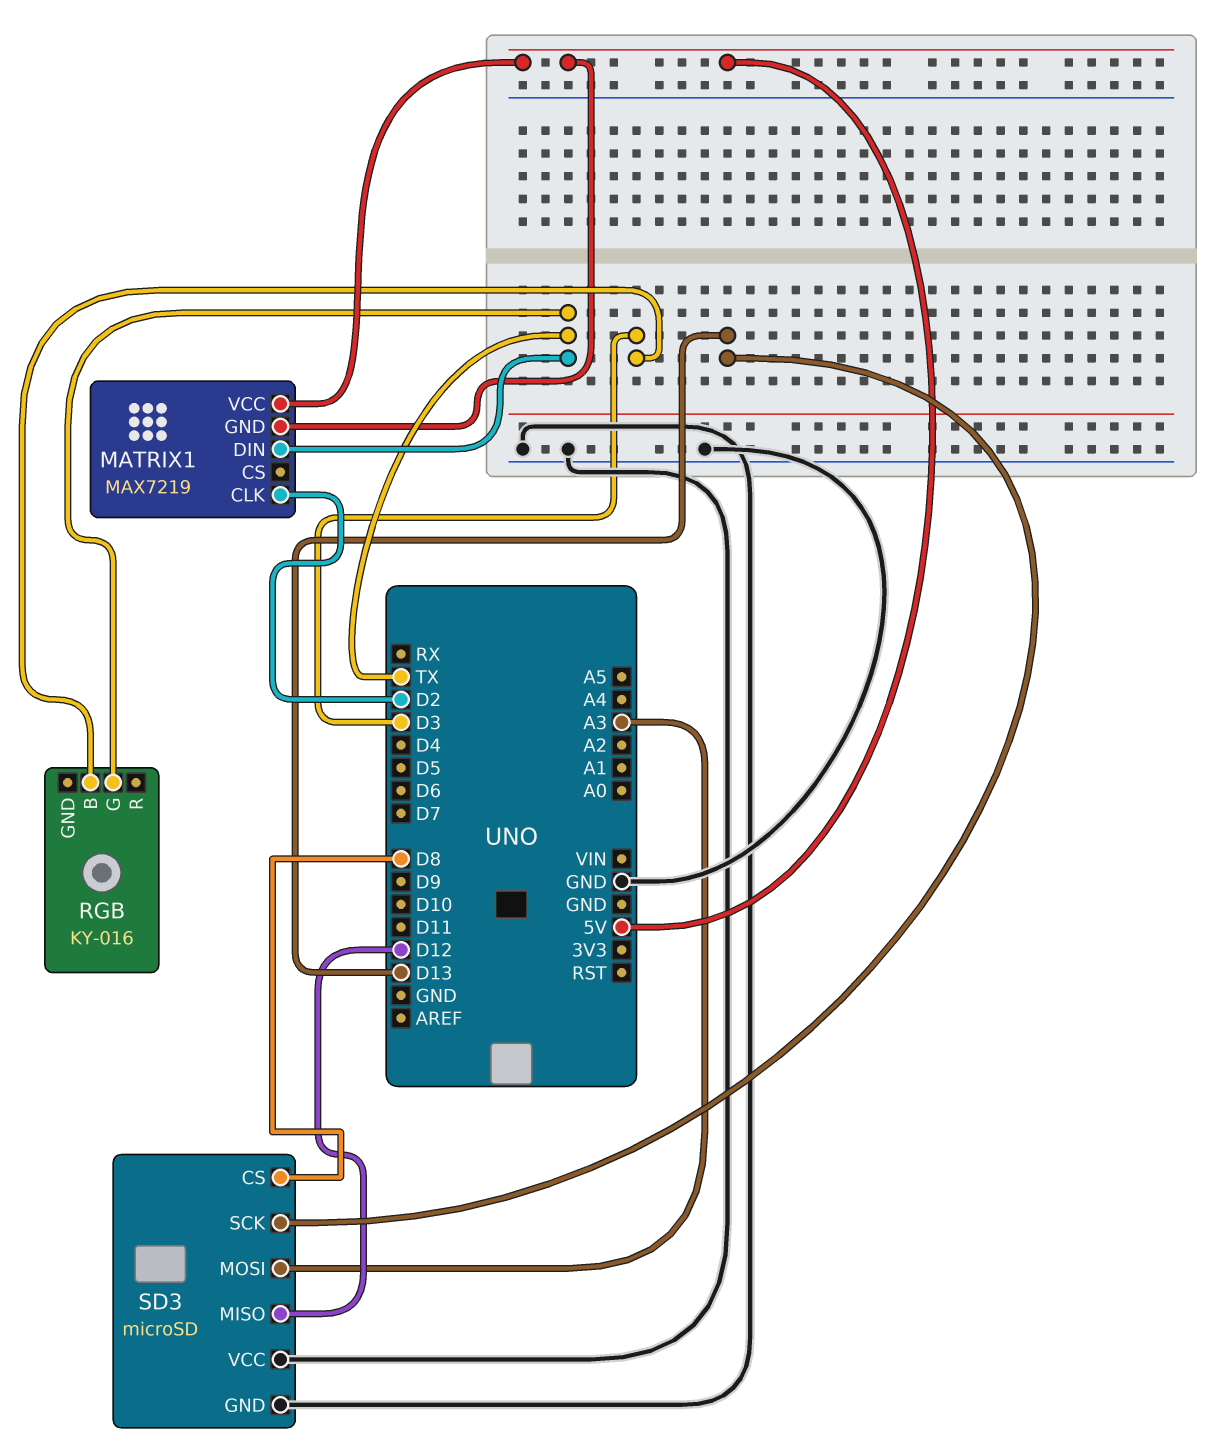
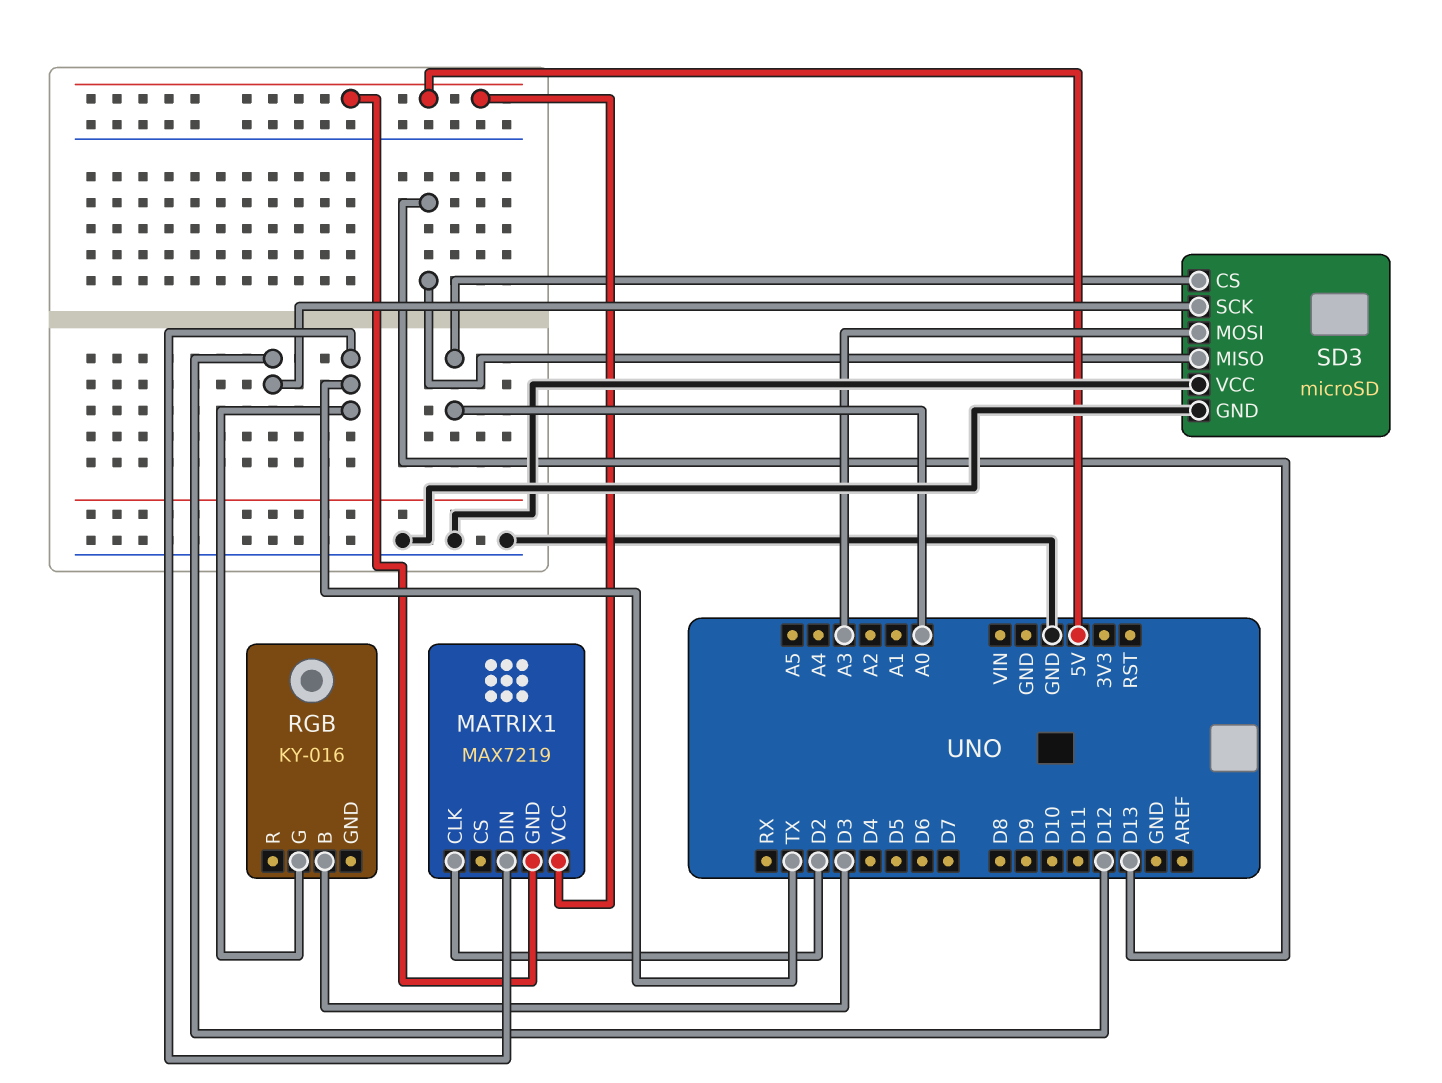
SD3 pin CS: D8 -> A0
SD3 pin MISO: D12 -> D13
SD3 pin SCK: D13 -> D12

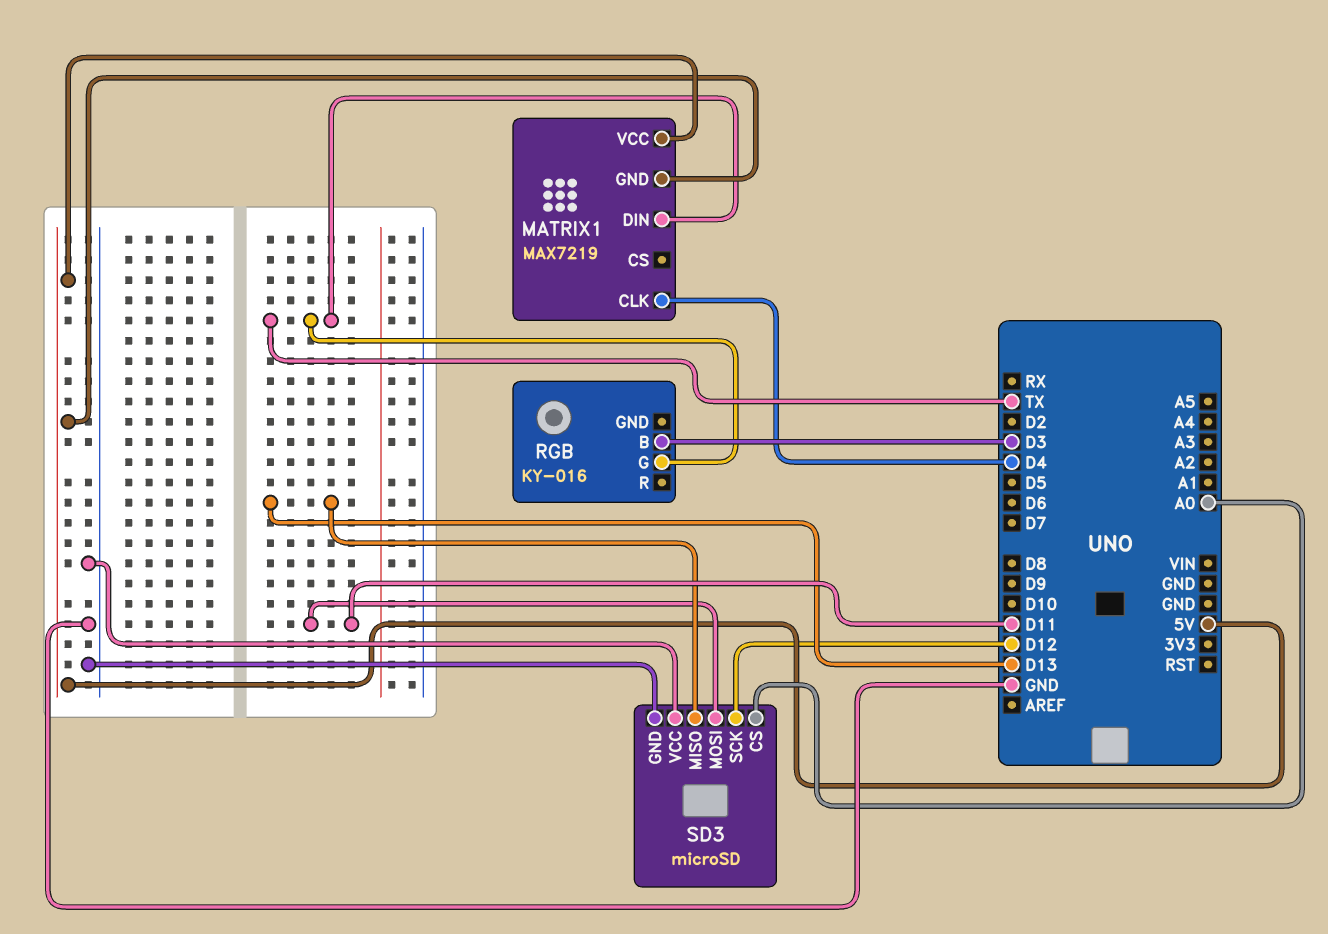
MATRIX1 pin CLK: D2 -> D4
SD3 pin MOSI: A3 -> D11

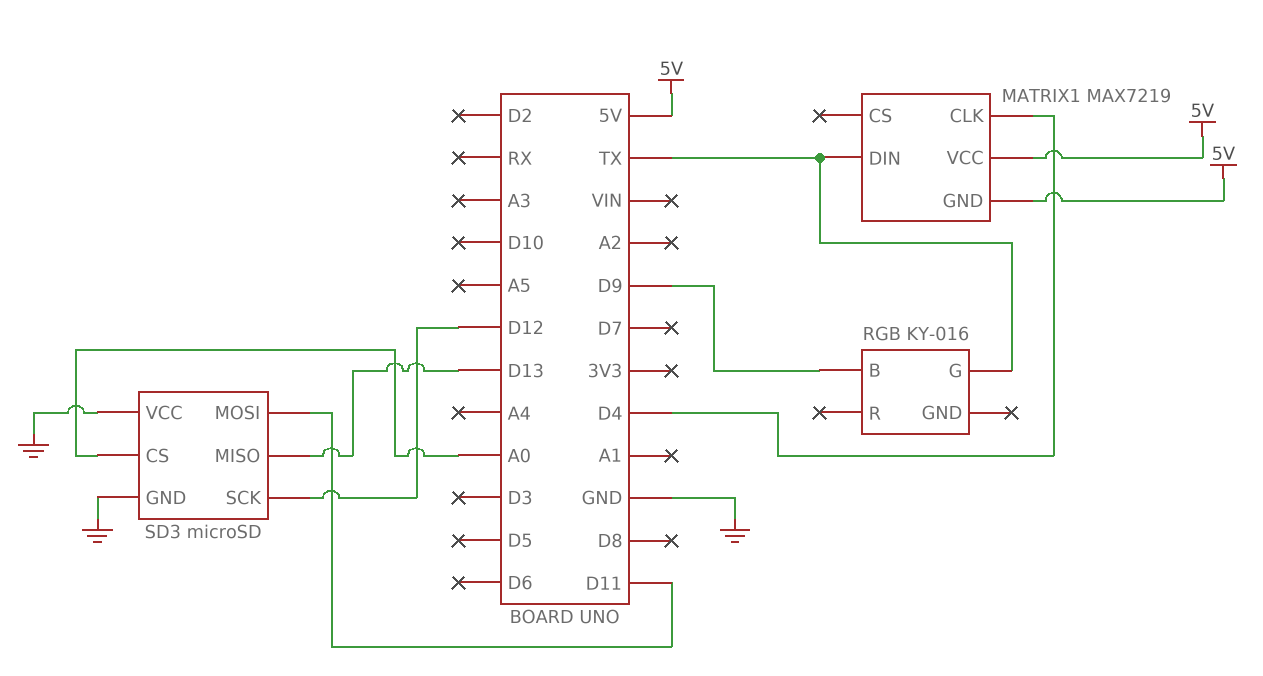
RGB pin B: D3 -> D9

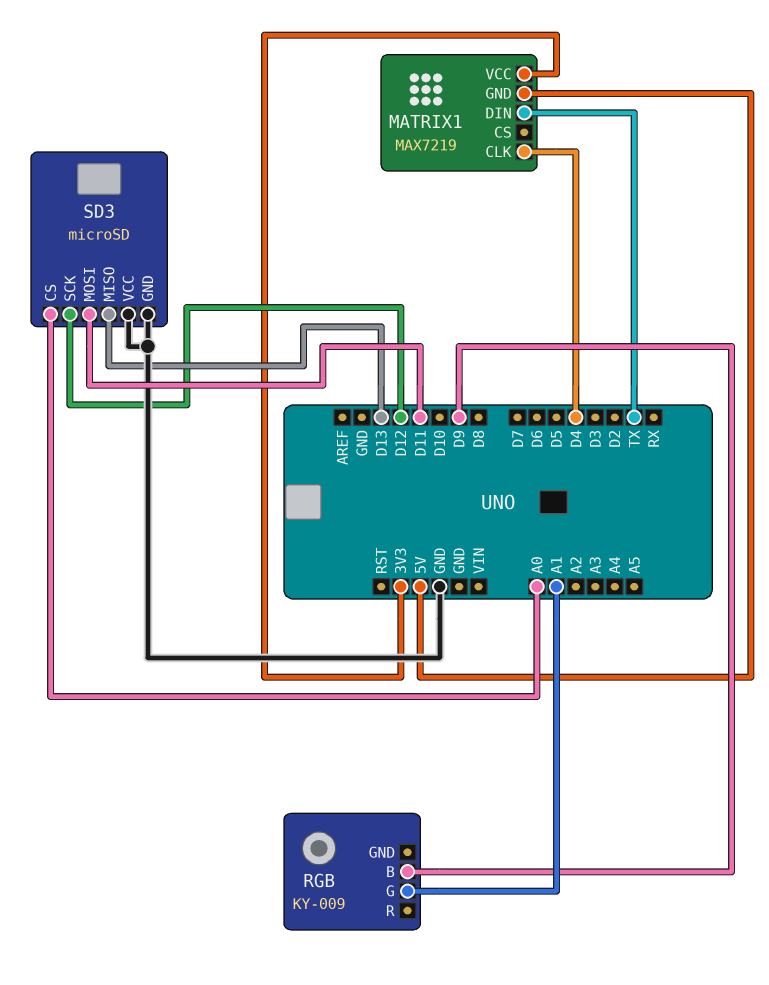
MATRIX1 pin VCC: 5V -> 3V3
RGB: KY-016 -> KY-009
RGB pin G: TX -> A1

